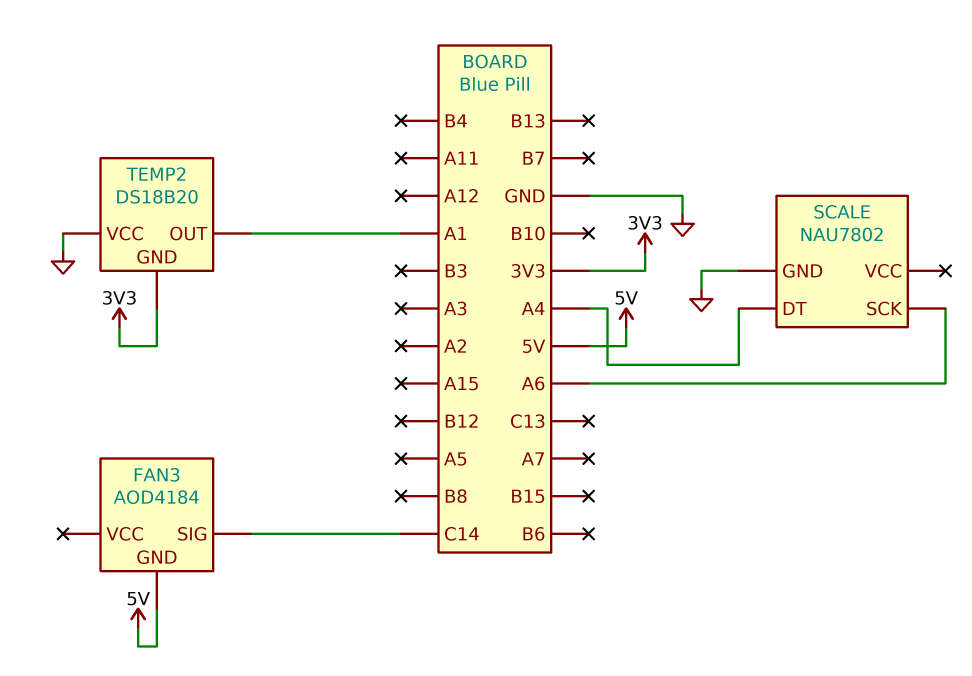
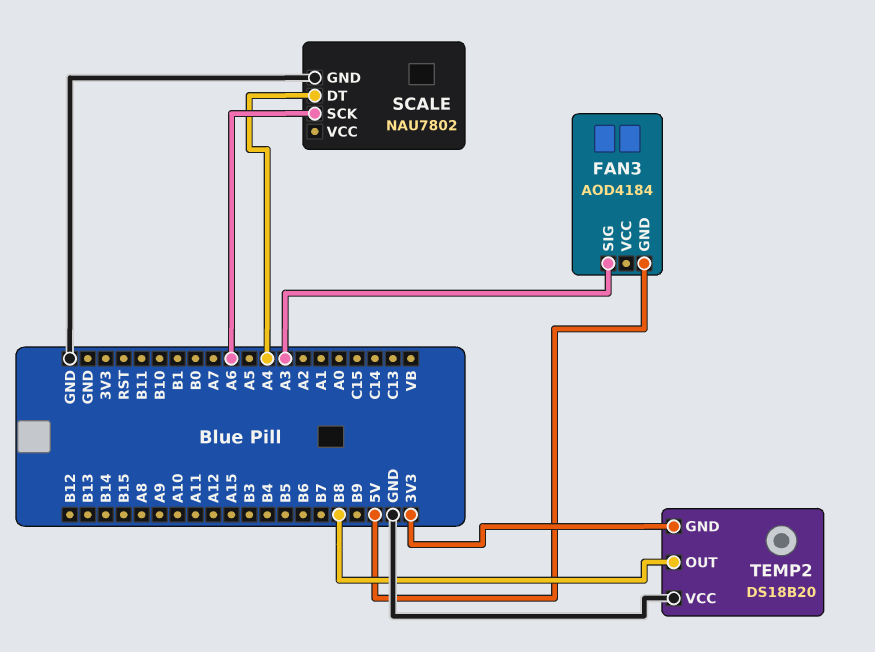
FAN3 pin SIG: C14 -> A3
TEMP2 pin OUT: A1 -> B8

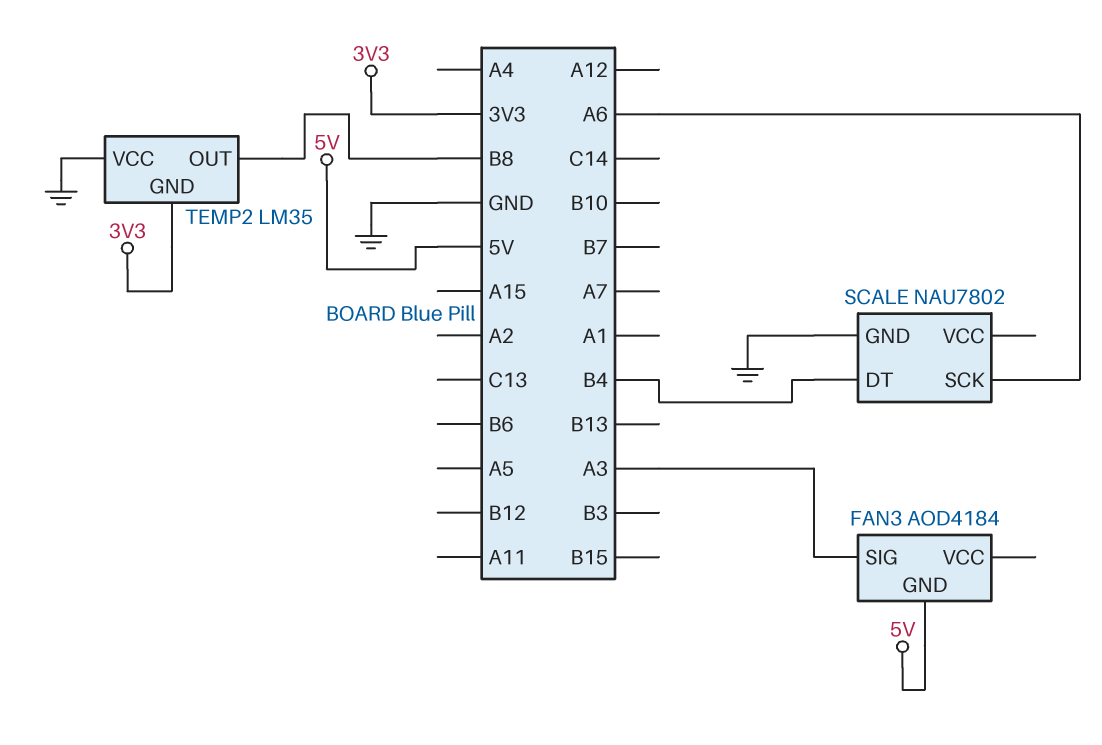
SCALE pin DT: A4 -> B4
TEMP2: DS18B20 -> LM35

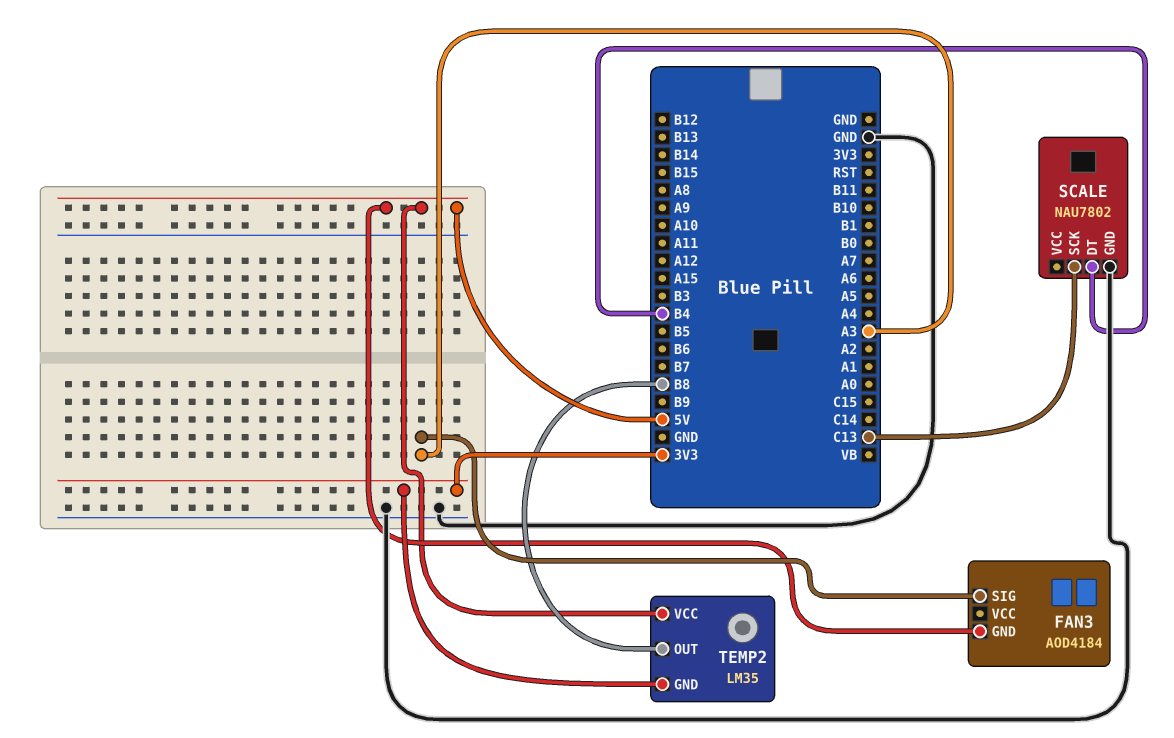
SCALE pin SCK: A6 -> C13
TEMP2 pin VCC: GND -> 5V

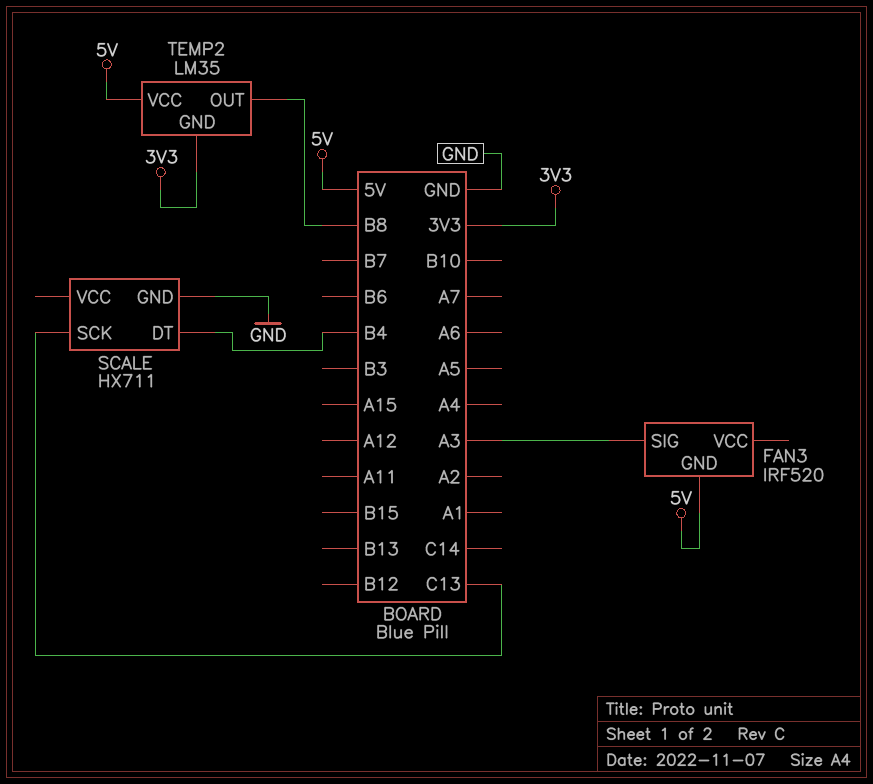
FAN3: AOD4184 -> IRF520
SCALE: NAU7802 -> HX711

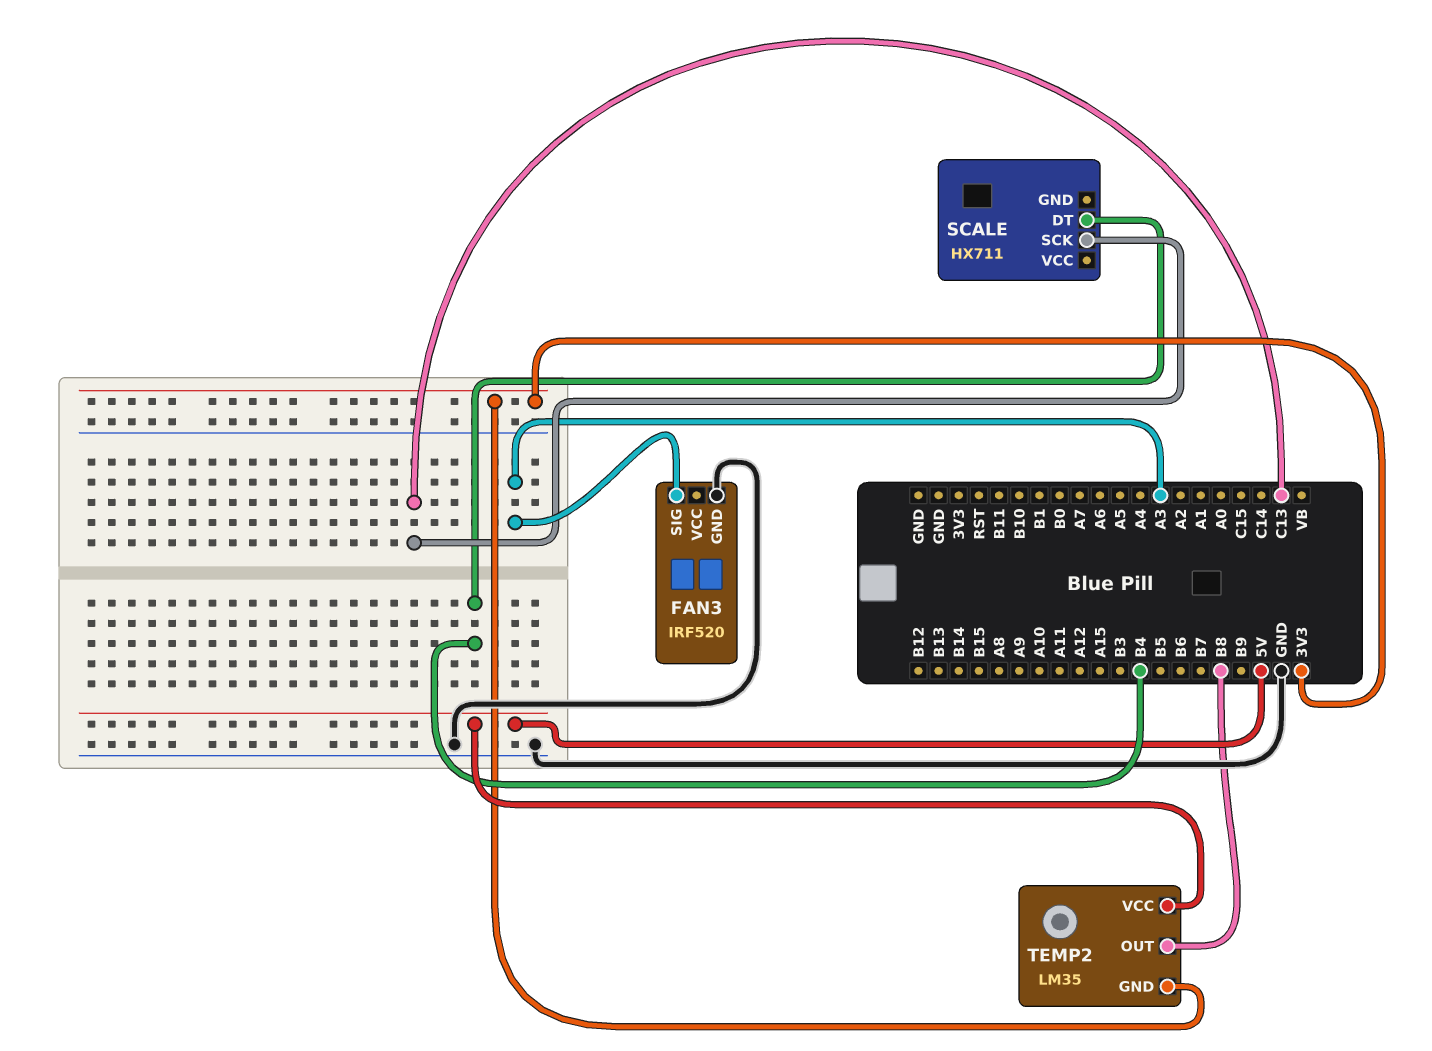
FAN3 pin GND: 5V -> GND
SCALE pin GND: GND -> none

